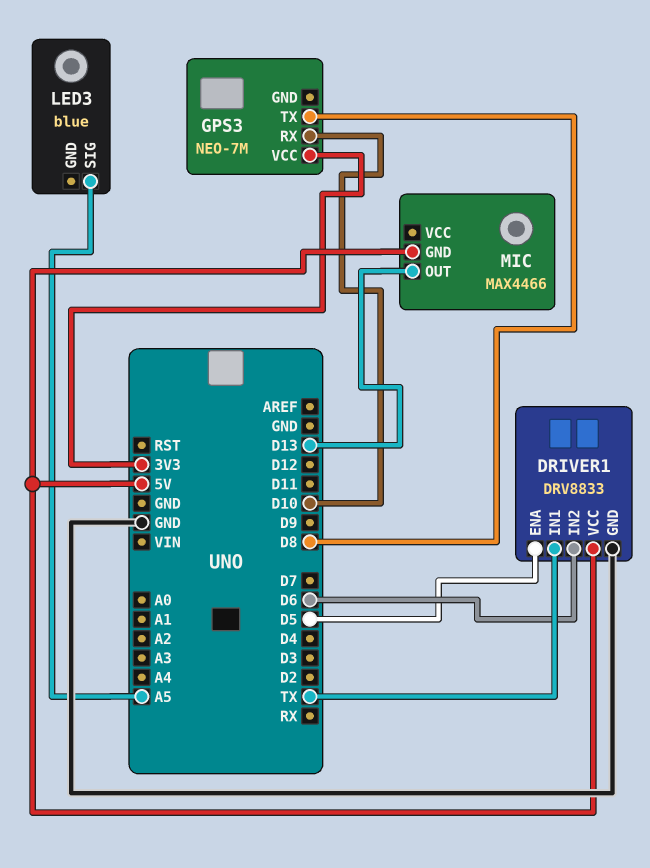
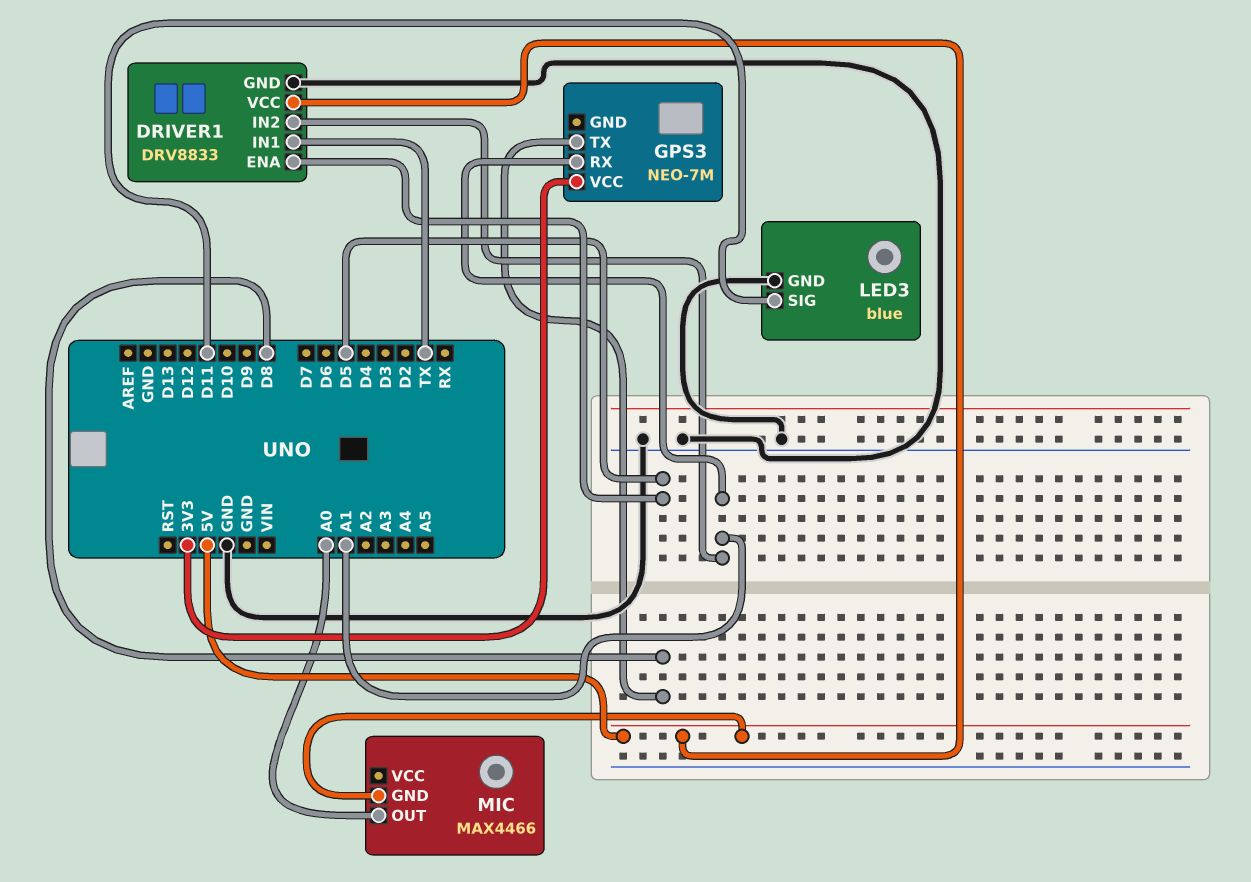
DRIVER1 pin IN2: D6 -> A1
GPS3 pin RX: D10 -> A1
LED3 pin GND: none -> GND
LED3 pin SIG: A5 -> D11
MIC pin OUT: D13 -> A0

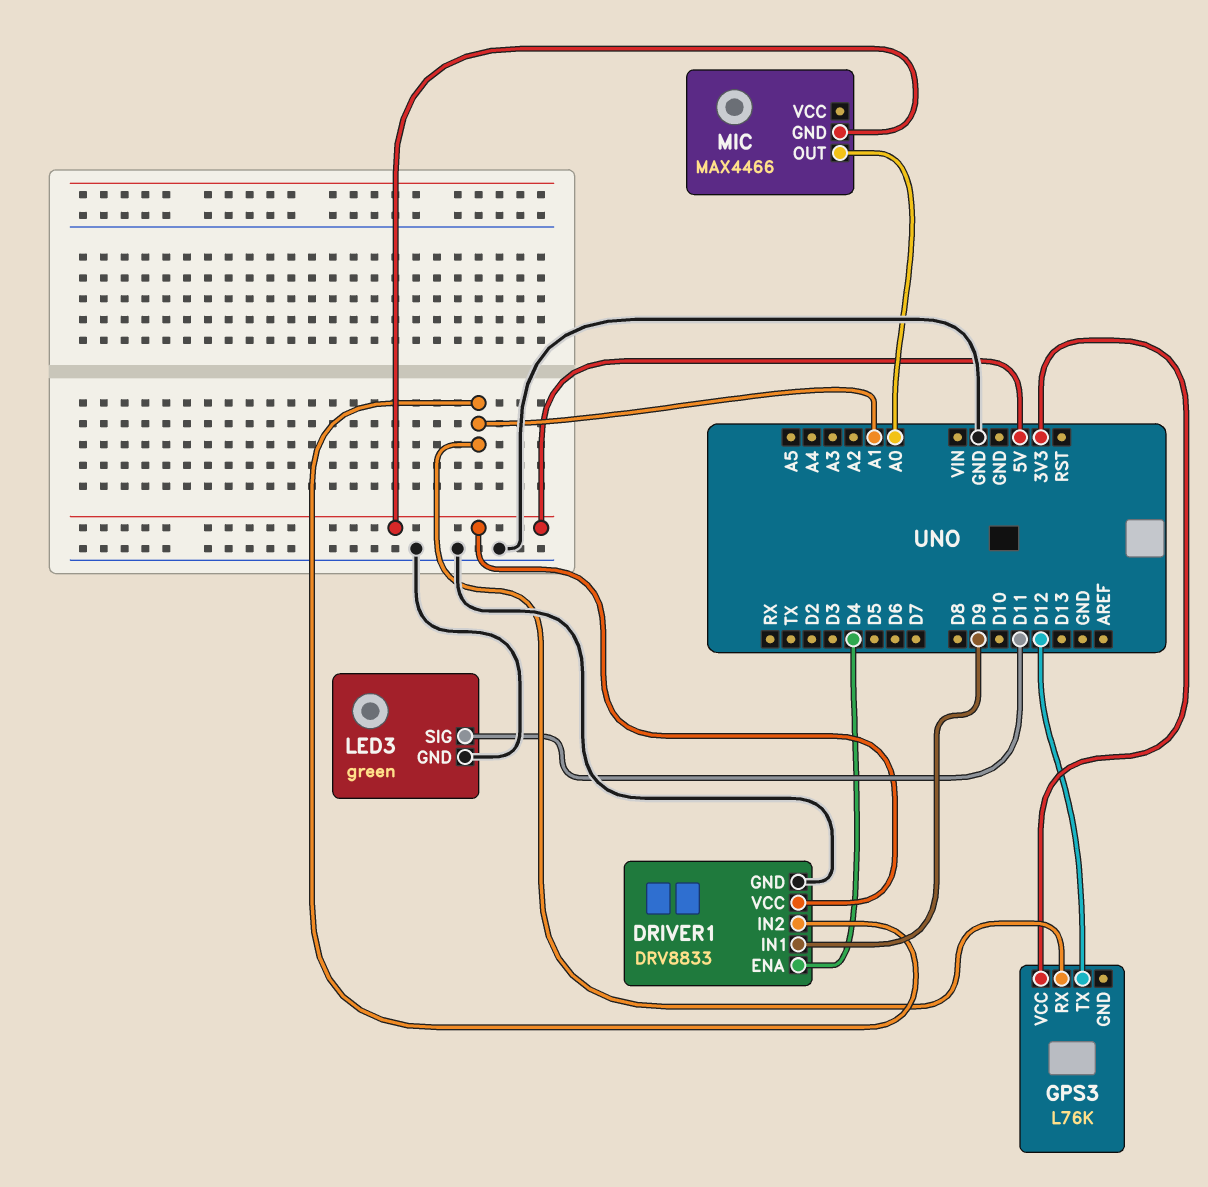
DRIVER1 pin ENA: D5 -> D4
DRIVER1 pin IN1: TX -> D9
GPS3: NEO-7M -> L76K
GPS3 pin TX: D8 -> D12
LED3: blue -> green

